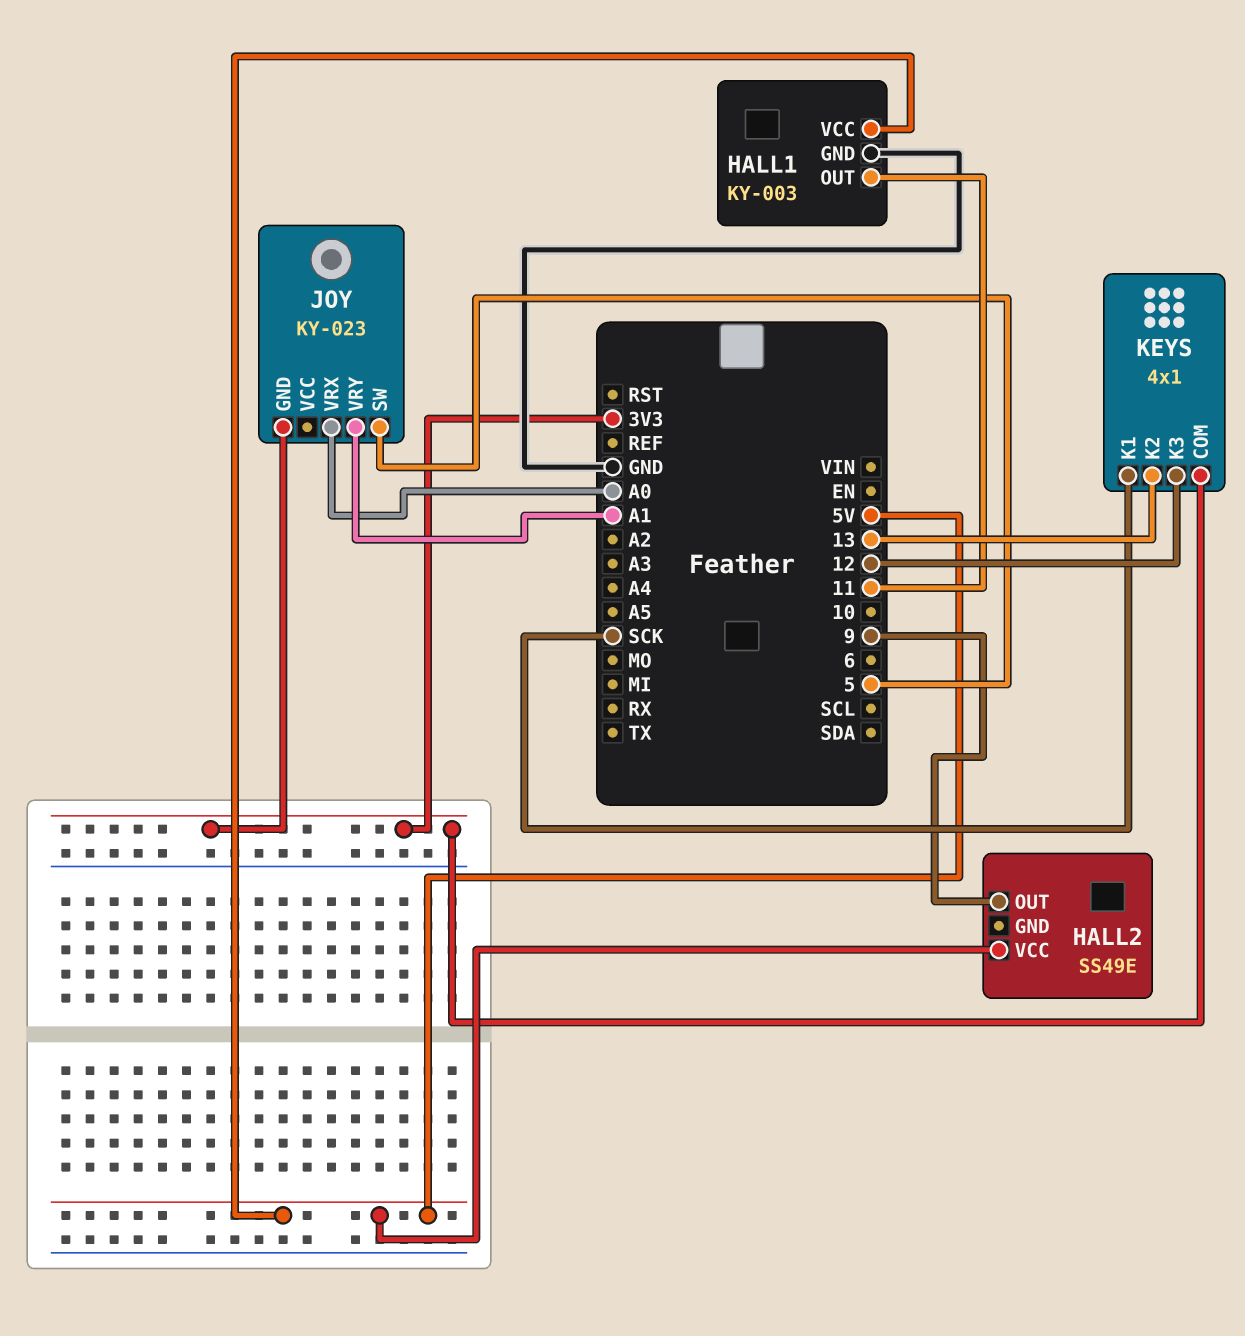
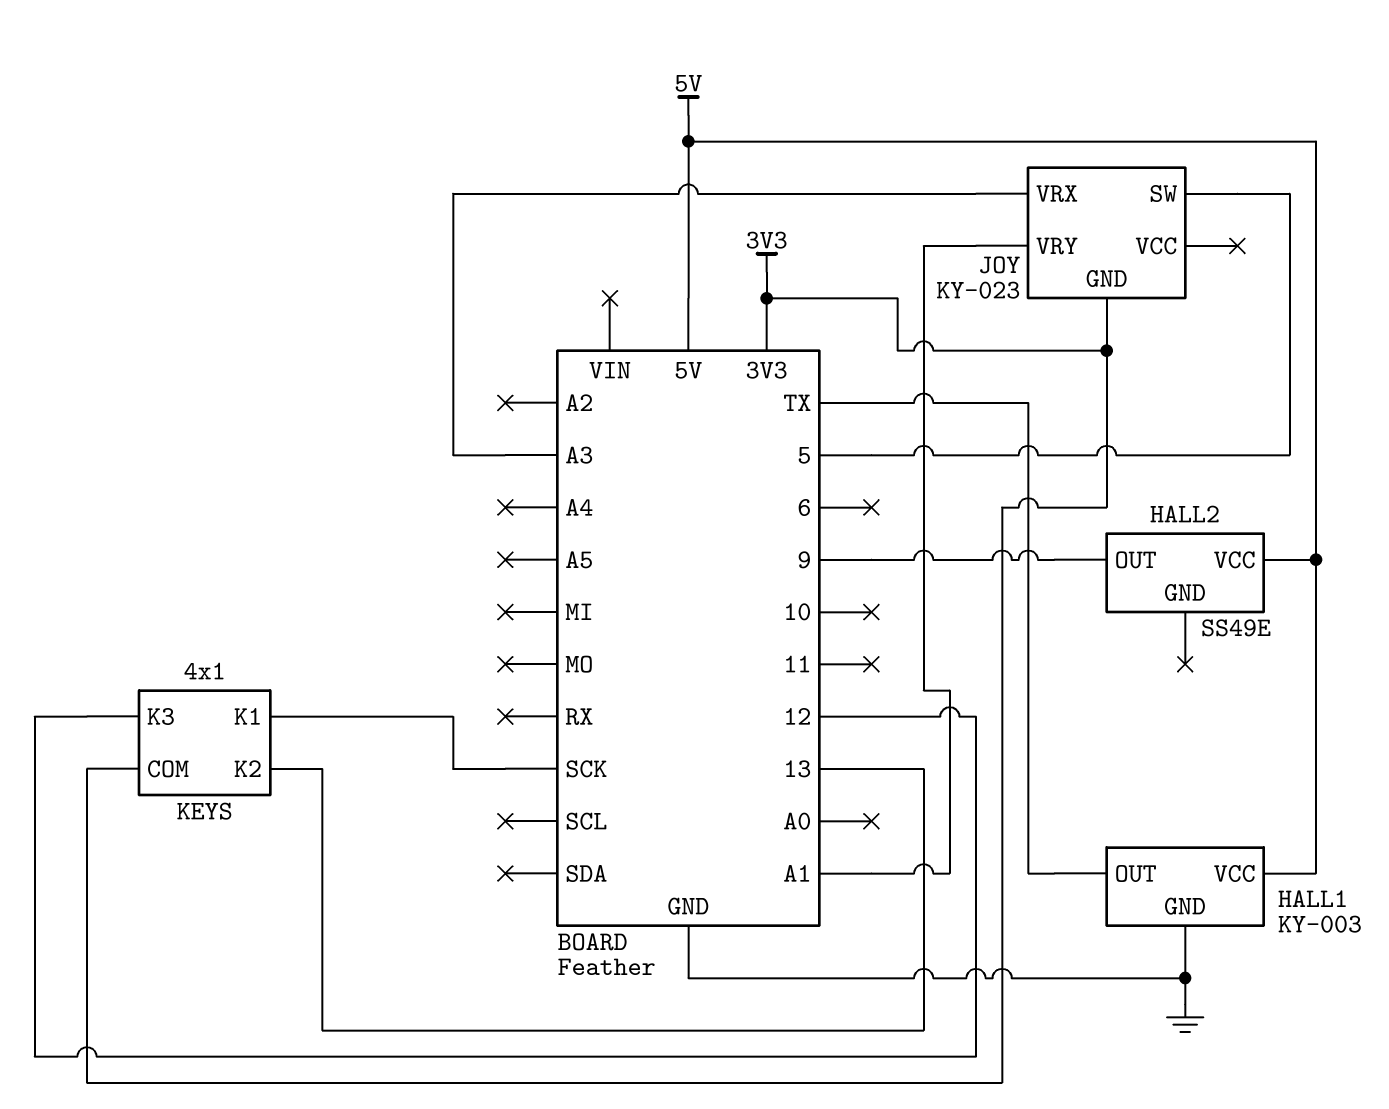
HALL1 pin OUT: 11 -> TX
JOY pin VRX: A0 -> A3

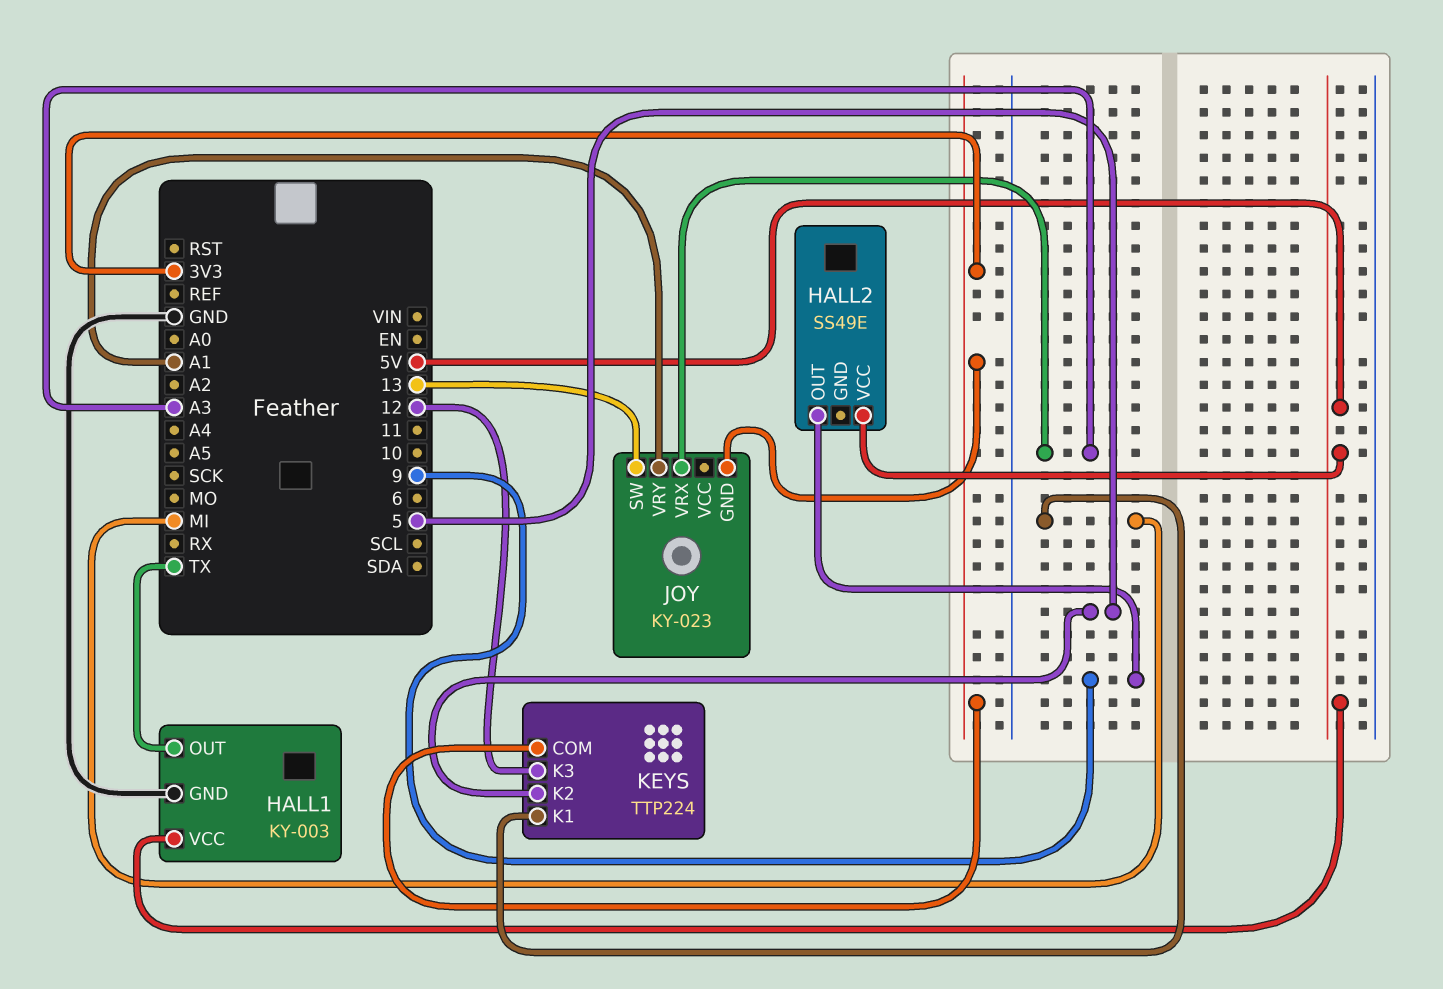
JOY pin SW: 5 -> 13
KEYS: 4x1 -> TTP224
KEYS pin K1: SCK -> MI
KEYS pin K2: 13 -> 5

